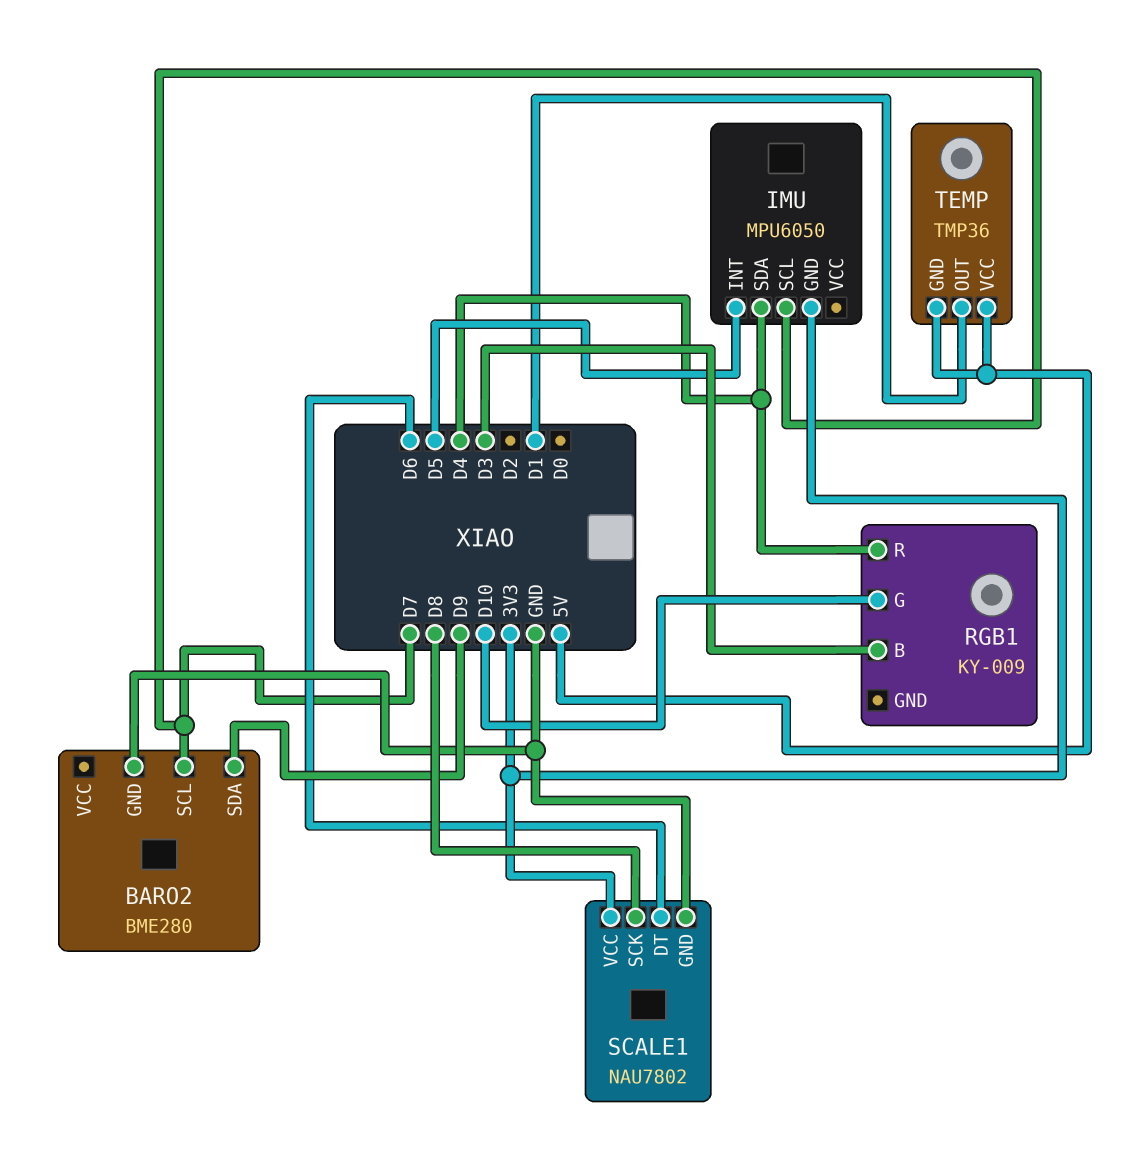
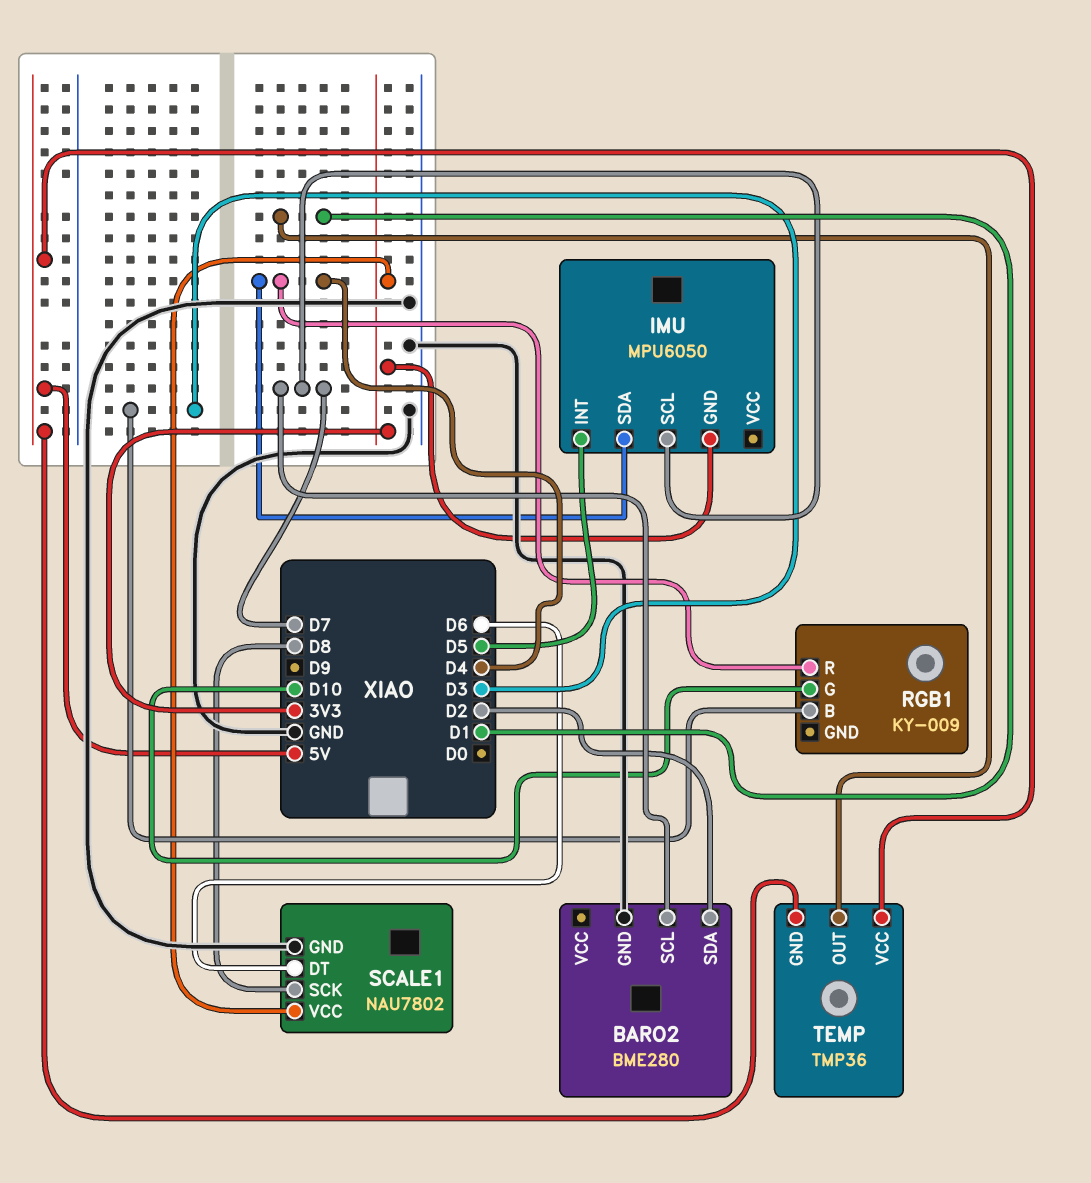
BARO2 pin SDA: D9 -> D2

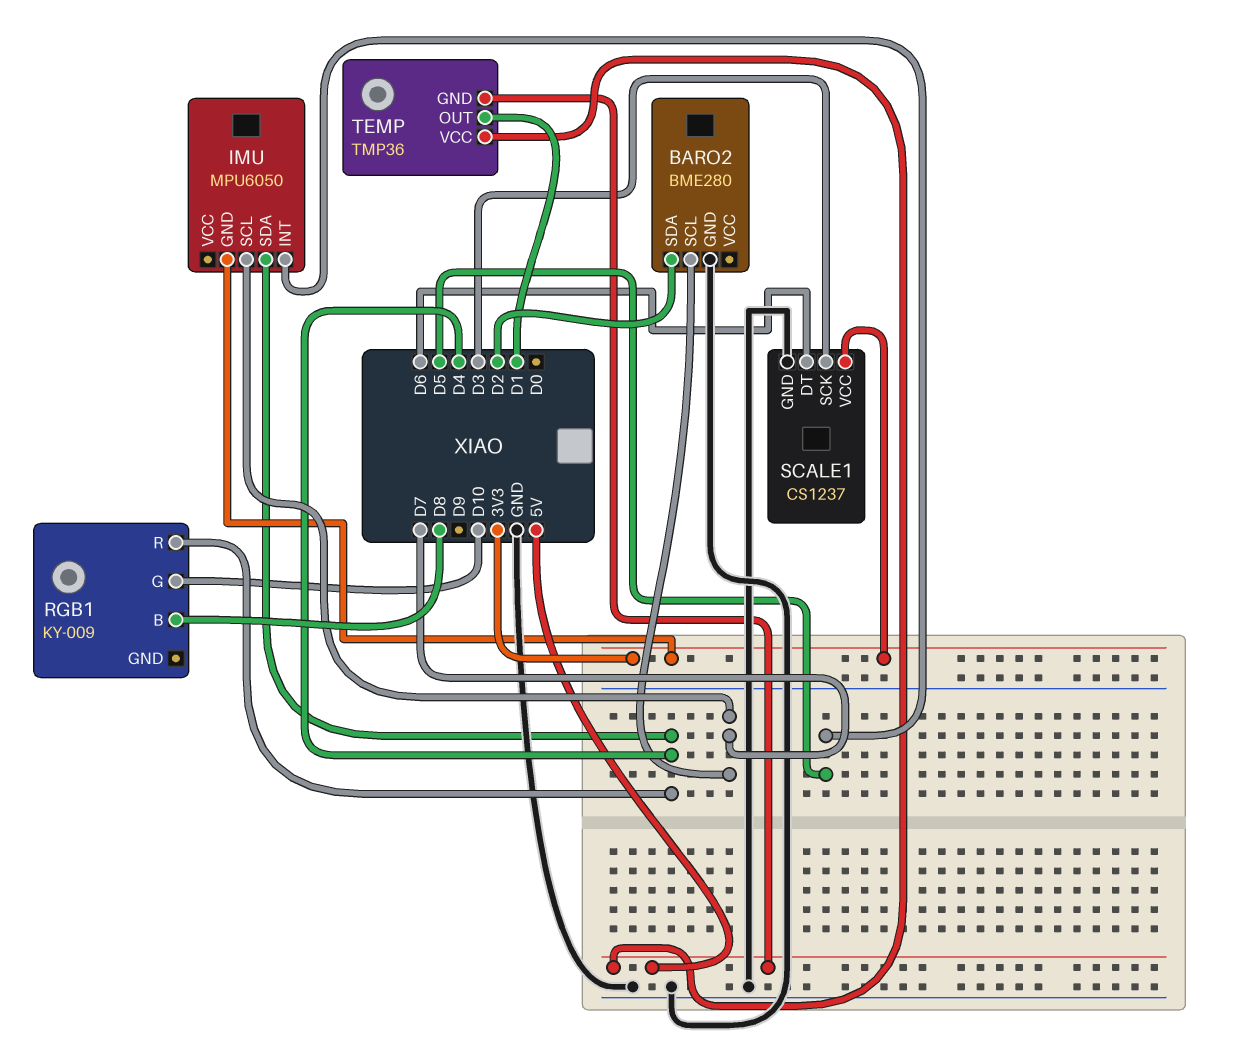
RGB1 pin B: D3 -> D8
SCALE1: NAU7802 -> CS1237
SCALE1 pin SCK: D8 -> D3

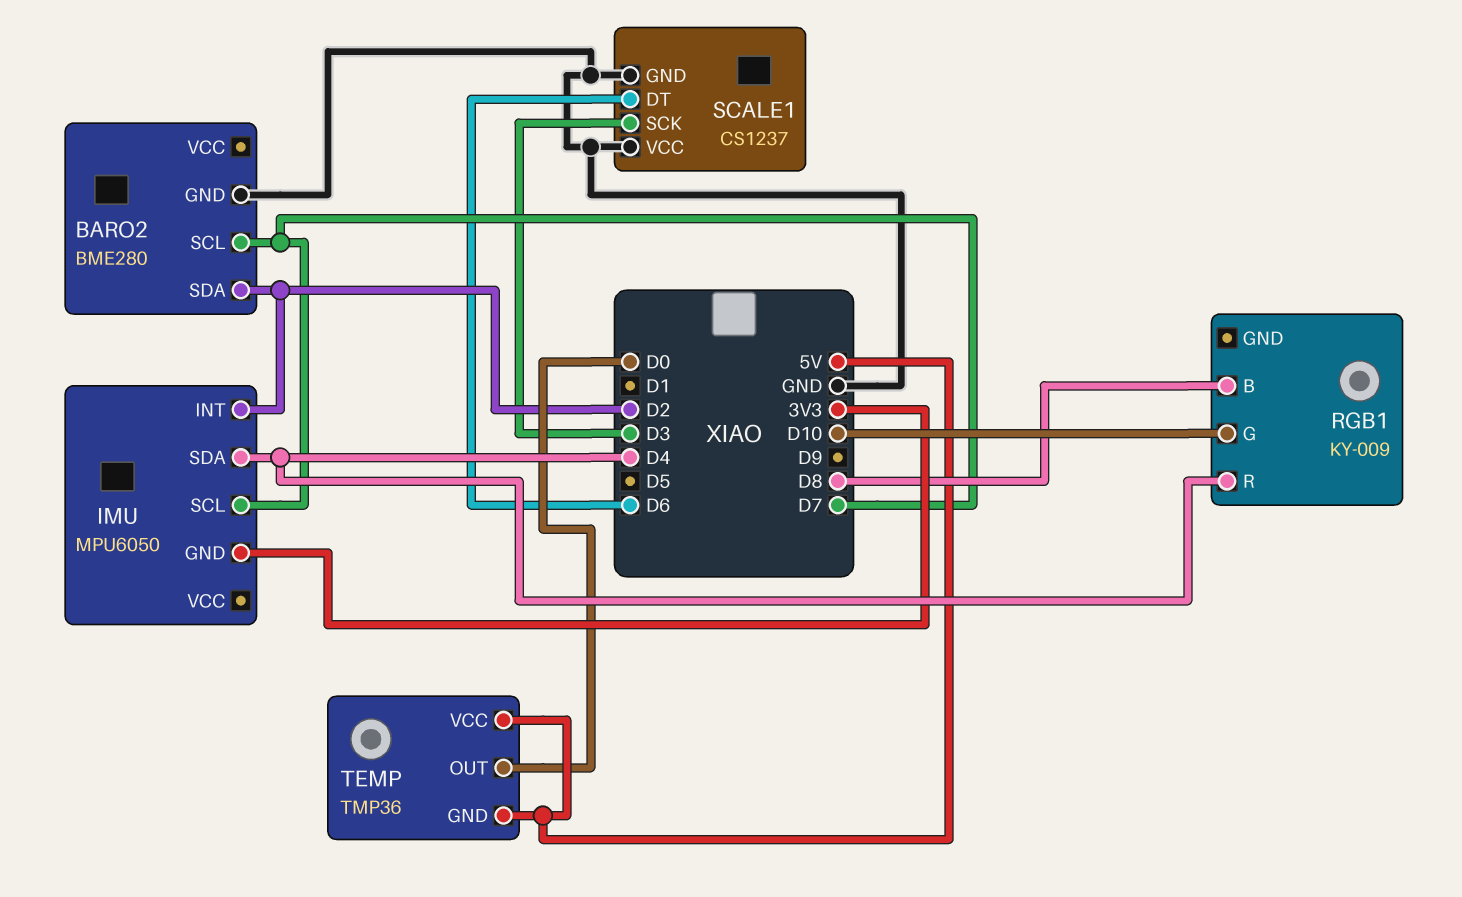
IMU pin INT: D5 -> D2
SCALE1 pin VCC: 3V3 -> GND
TEMP pin OUT: D1 -> D0

